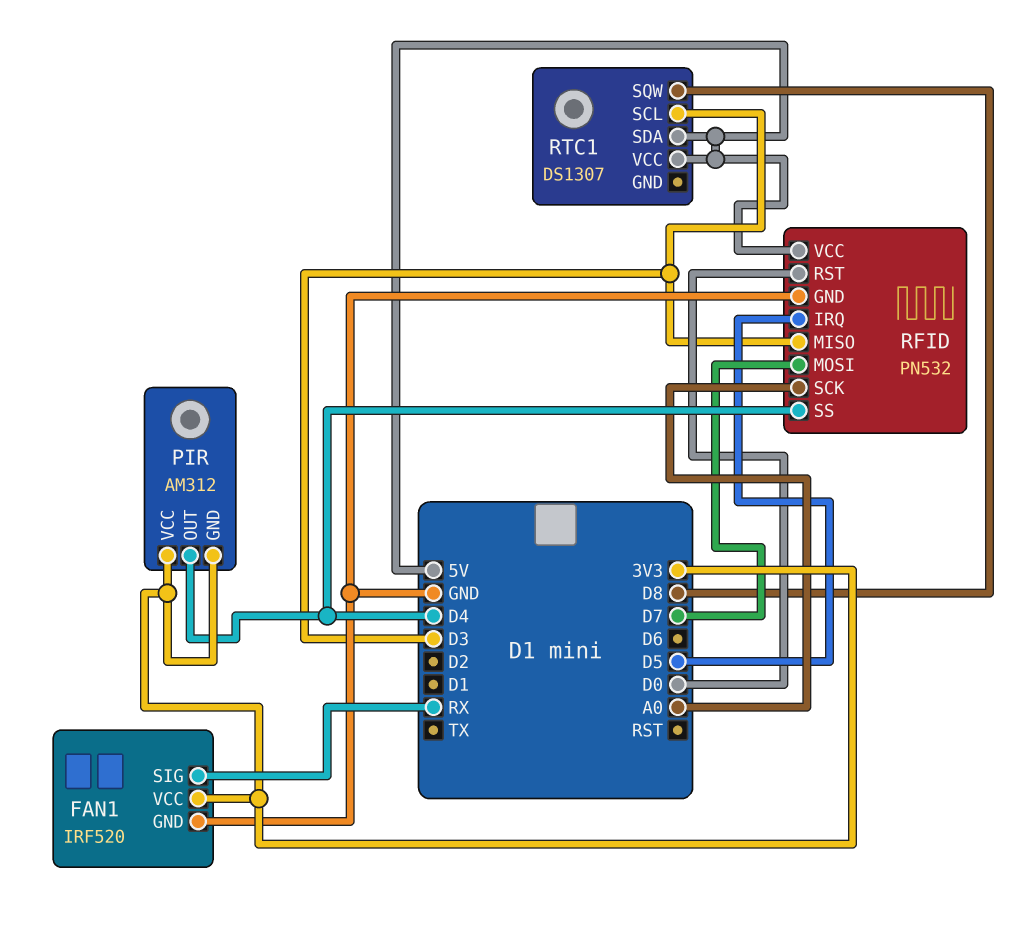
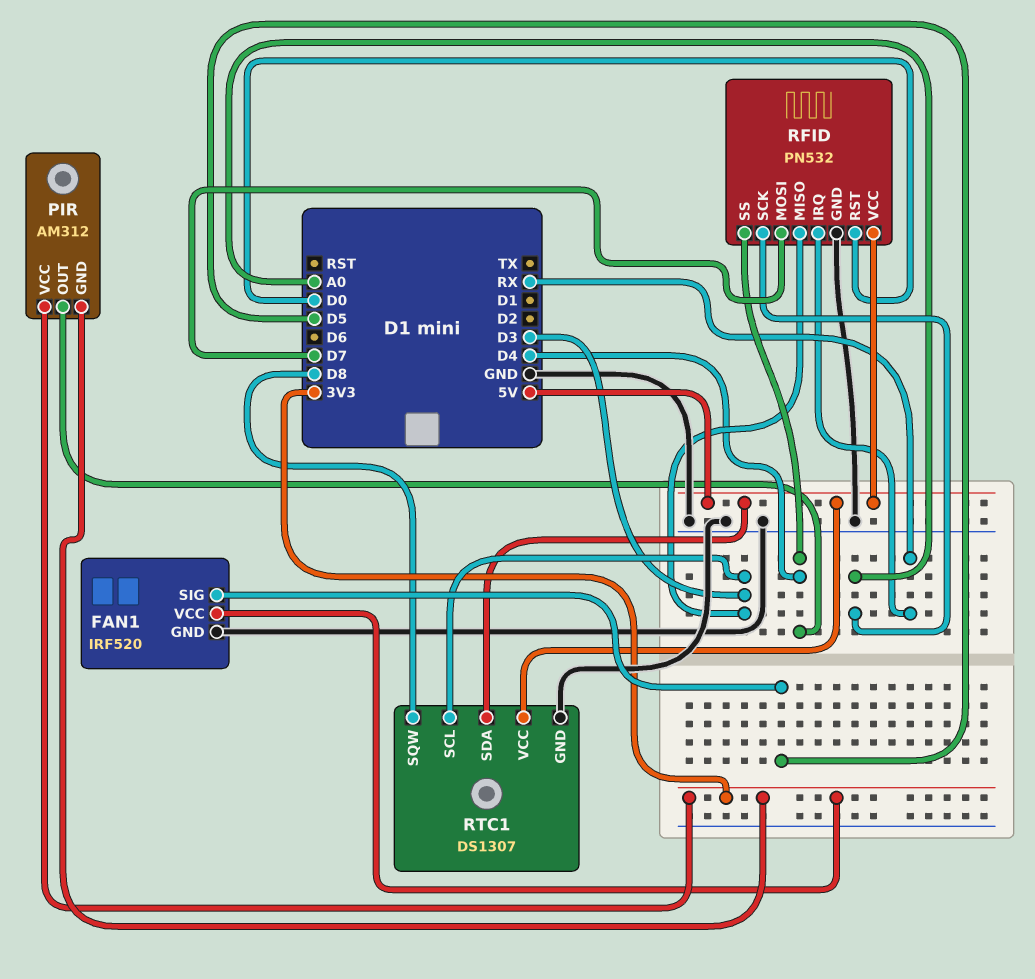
FAN1 pin SIG: RX -> D5
RFID pin IRQ: D5 -> RX
RTC1 pin GND: none -> GND

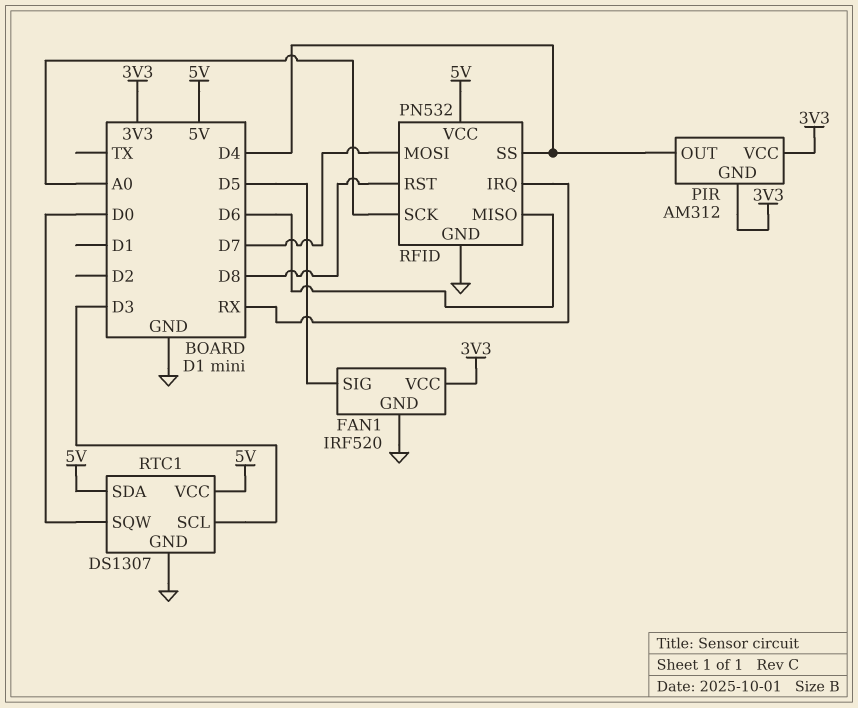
RFID pin MISO: D3 -> D6
RFID pin RST: D0 -> D8
RTC1 pin SQW: D8 -> D0

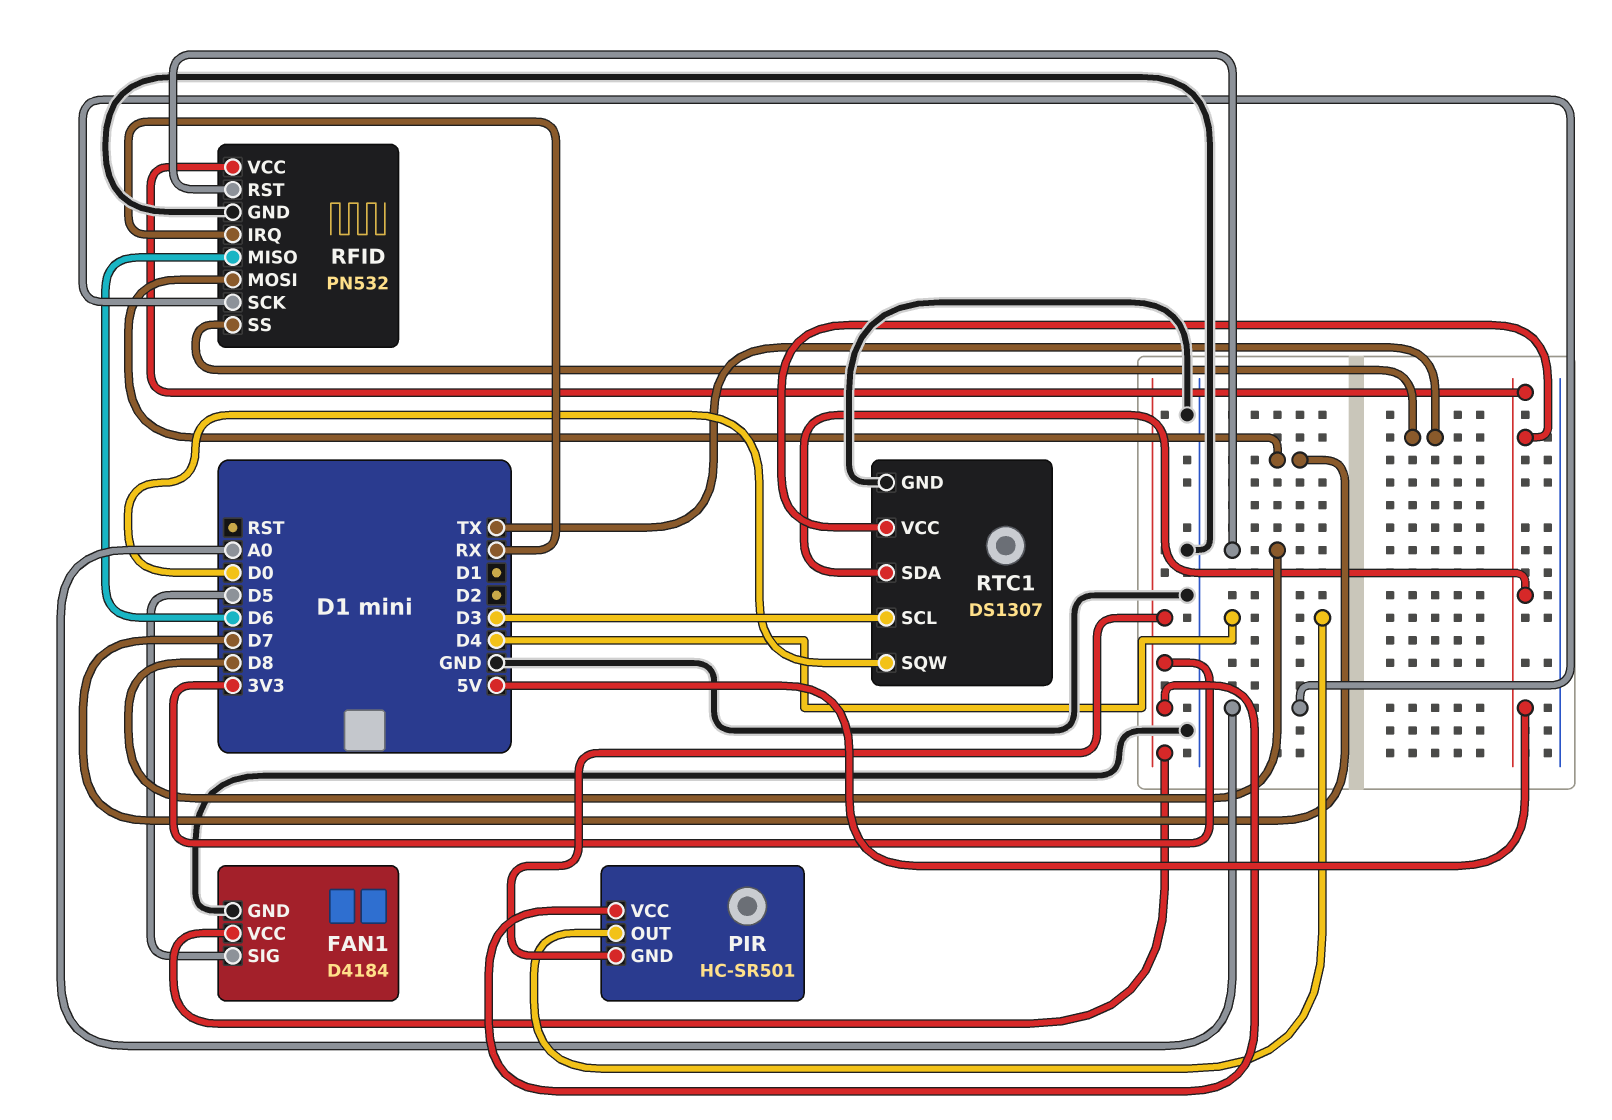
FAN1: IRF520 -> D4184
PIR: AM312 -> HC-SR501
RFID pin SS: D4 -> TX

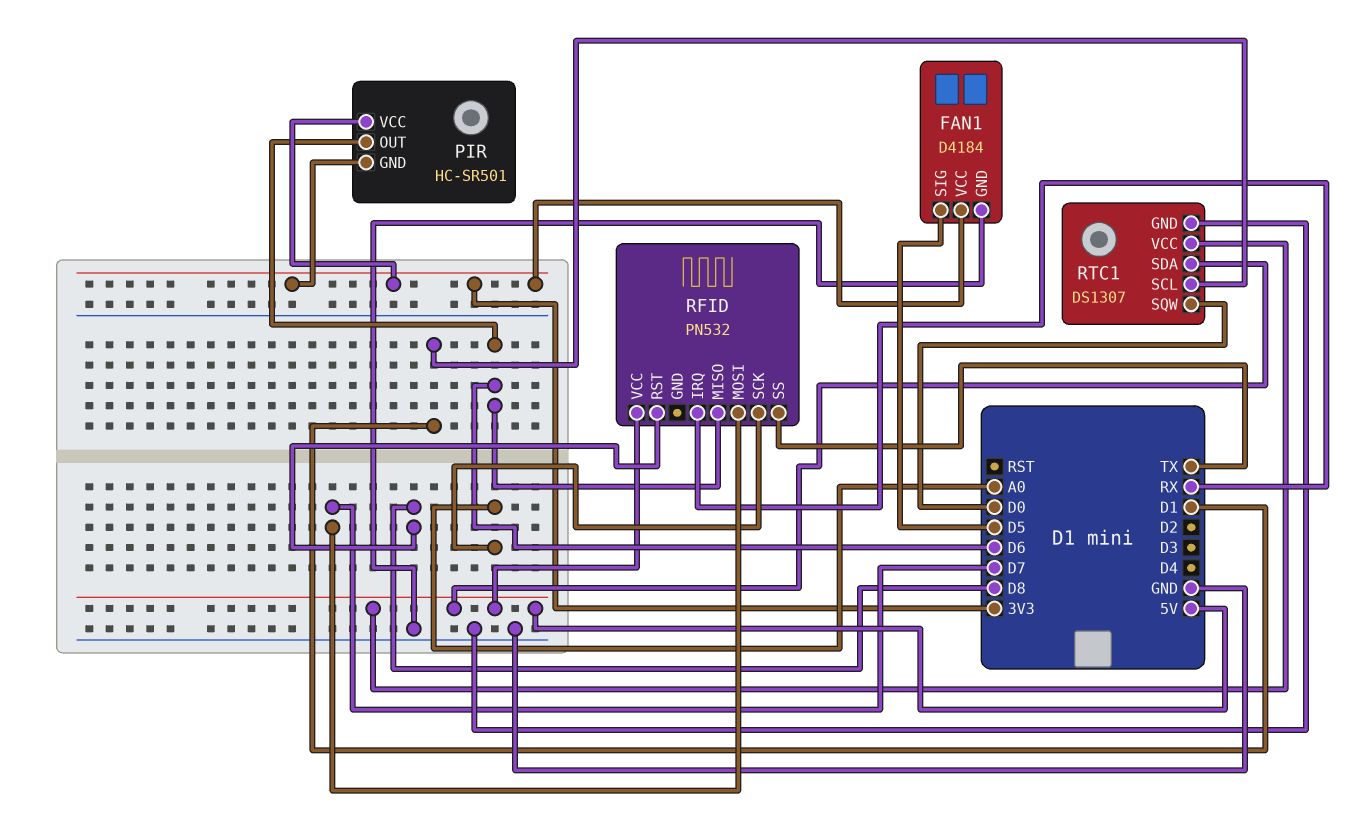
PIR pin OUT: D4 -> D6
RFID pin GND: GND -> none
RTC1 pin SCL: D3 -> D1

